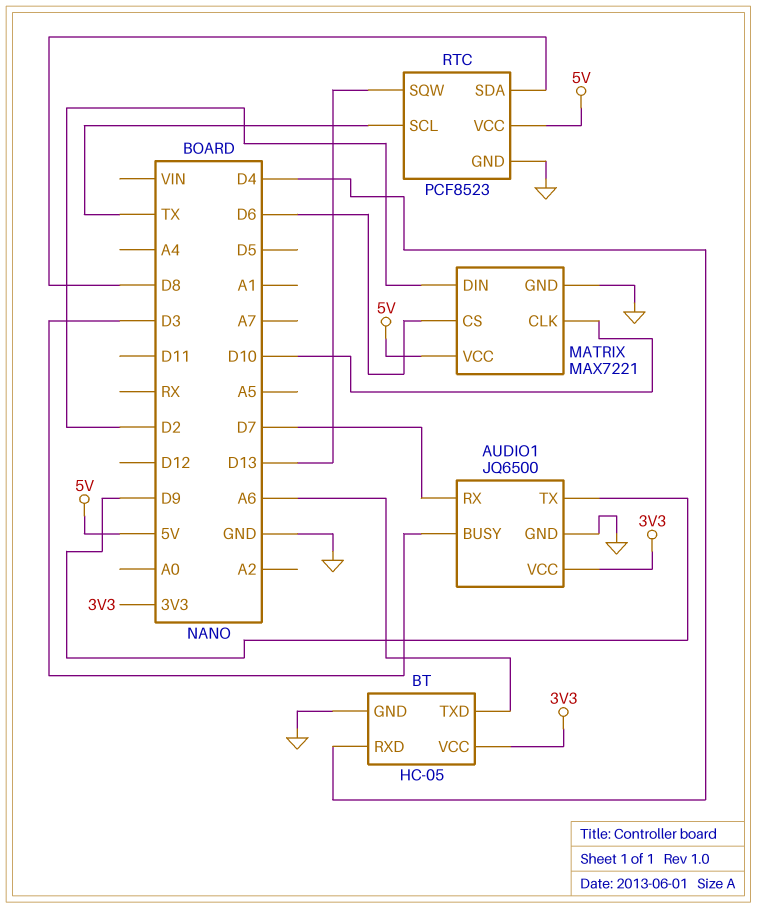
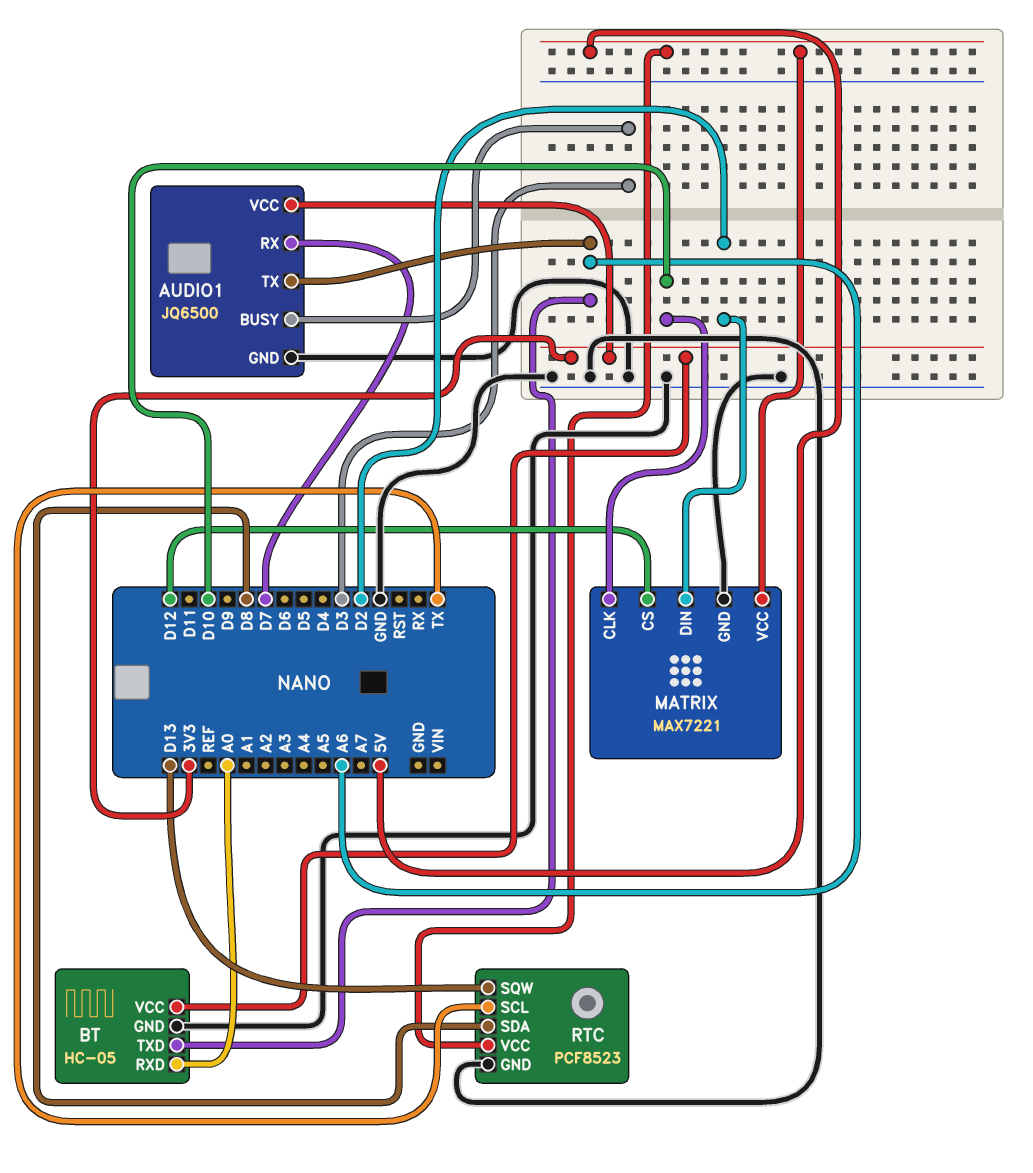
AUDIO1 pin TX: D9 -> A6
BT pin RXD: D4 -> A0
MATRIX pin CS: D6 -> D12

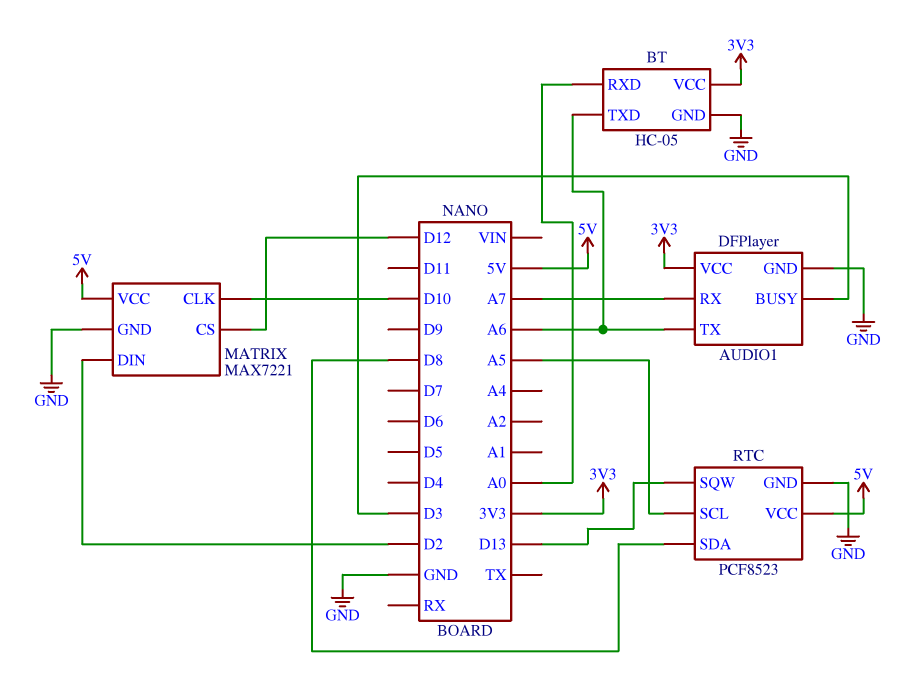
AUDIO1: JQ6500 -> DFPlayer
AUDIO1 pin RX: D7 -> A7
RTC pin SCL: TX -> A5

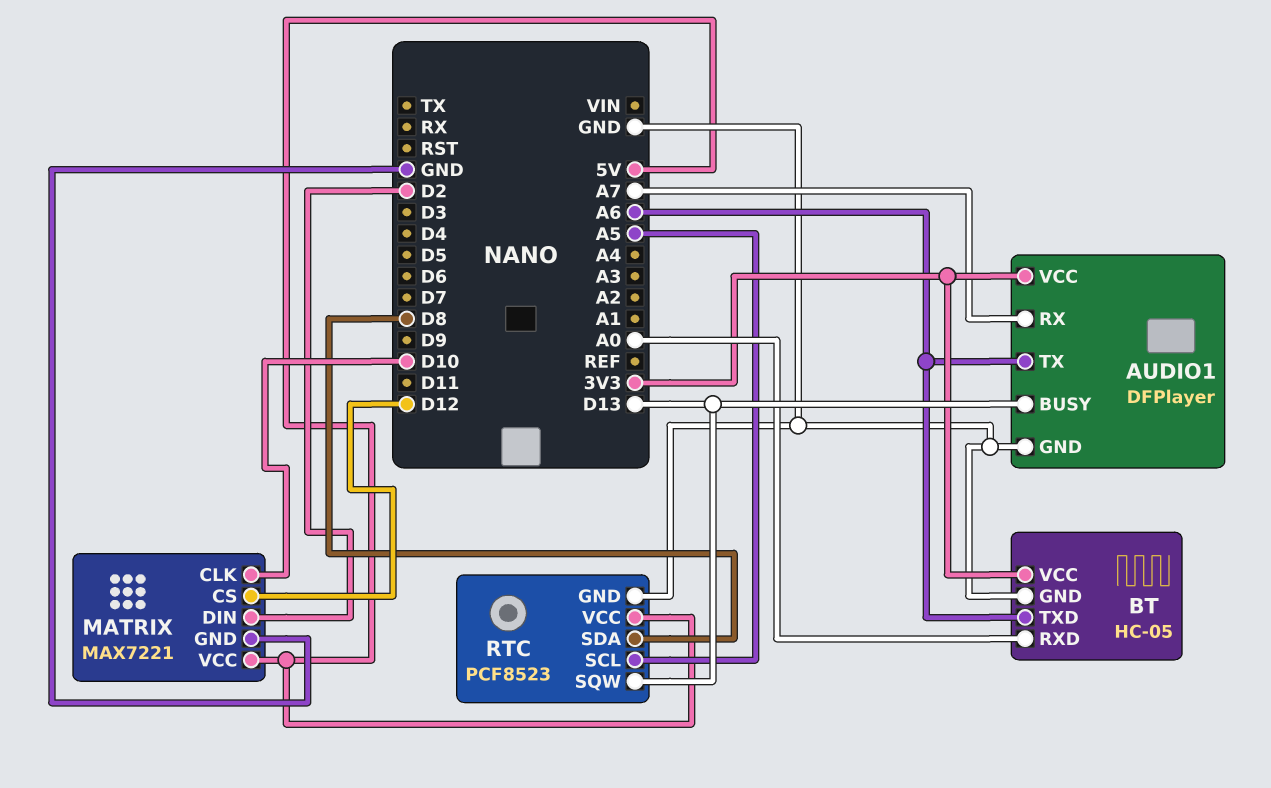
AUDIO1 pin BUSY: D3 -> D13

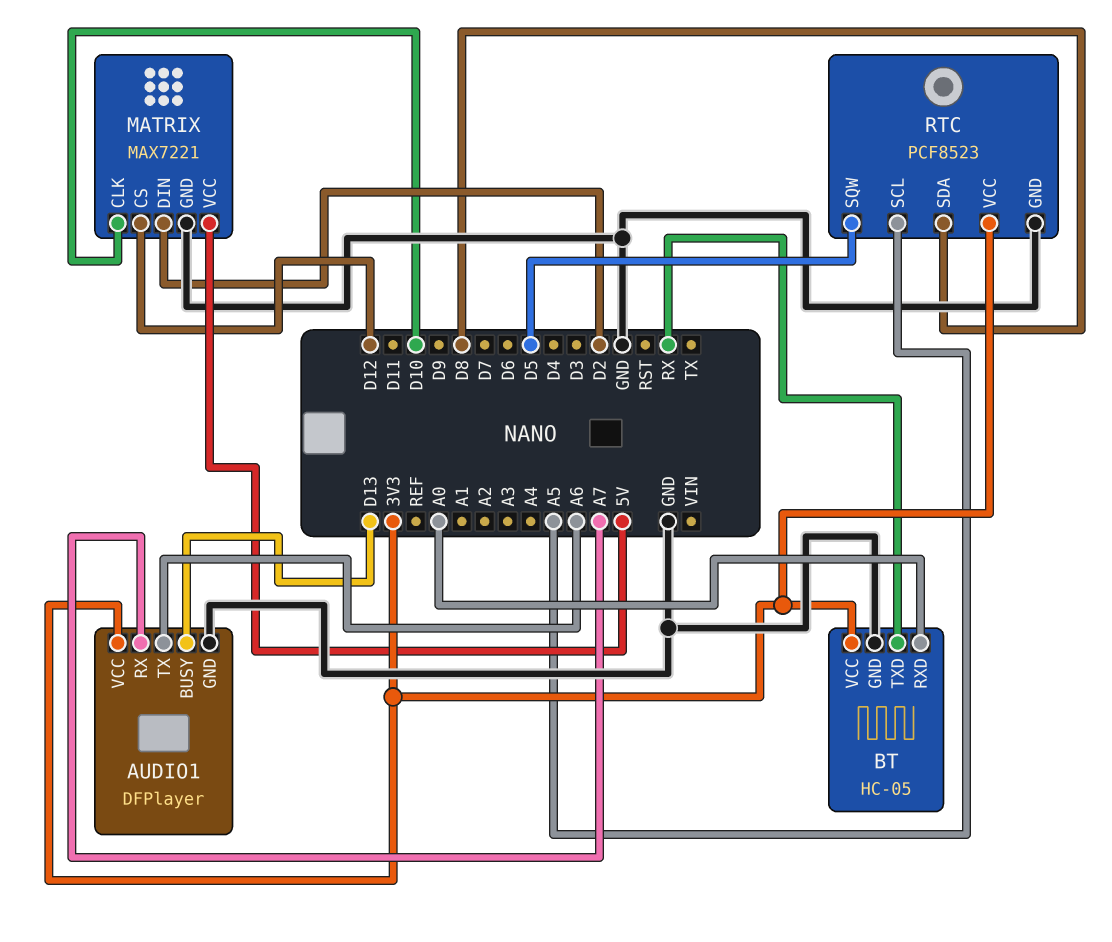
BT pin TXD: A6 -> RX
RTC pin SQW: D13 -> D5
RTC pin VCC: 5V -> 3V3

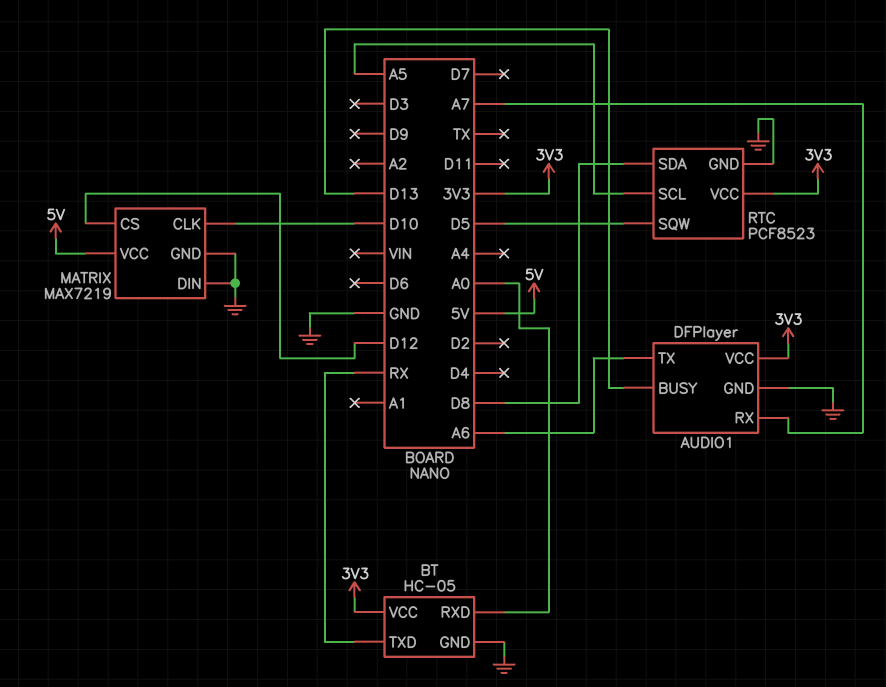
MATRIX: MAX7221 -> MAX7219
MATRIX pin DIN: D2 -> GND

